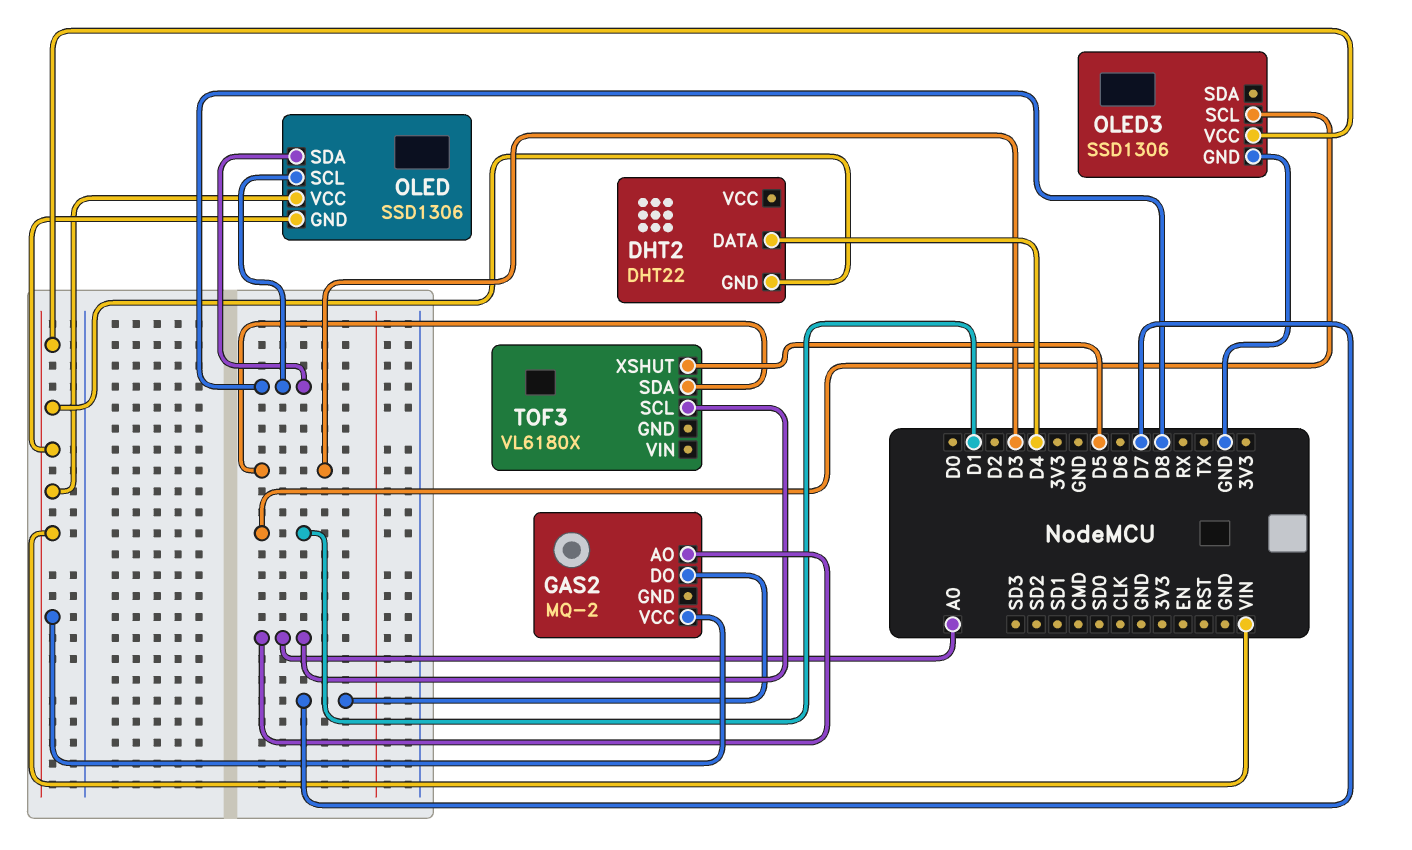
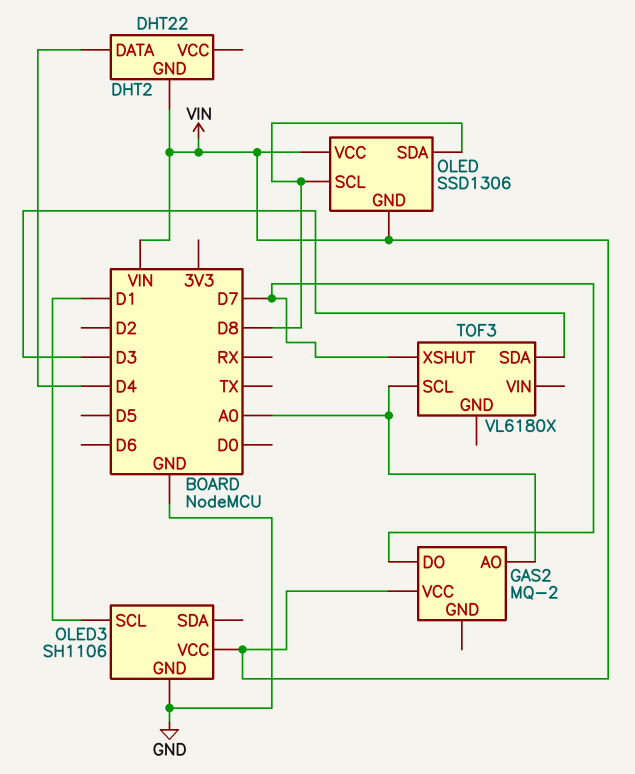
OLED3: SSD1306 -> SH1106
TOF3 pin XSHUT: D5 -> D7

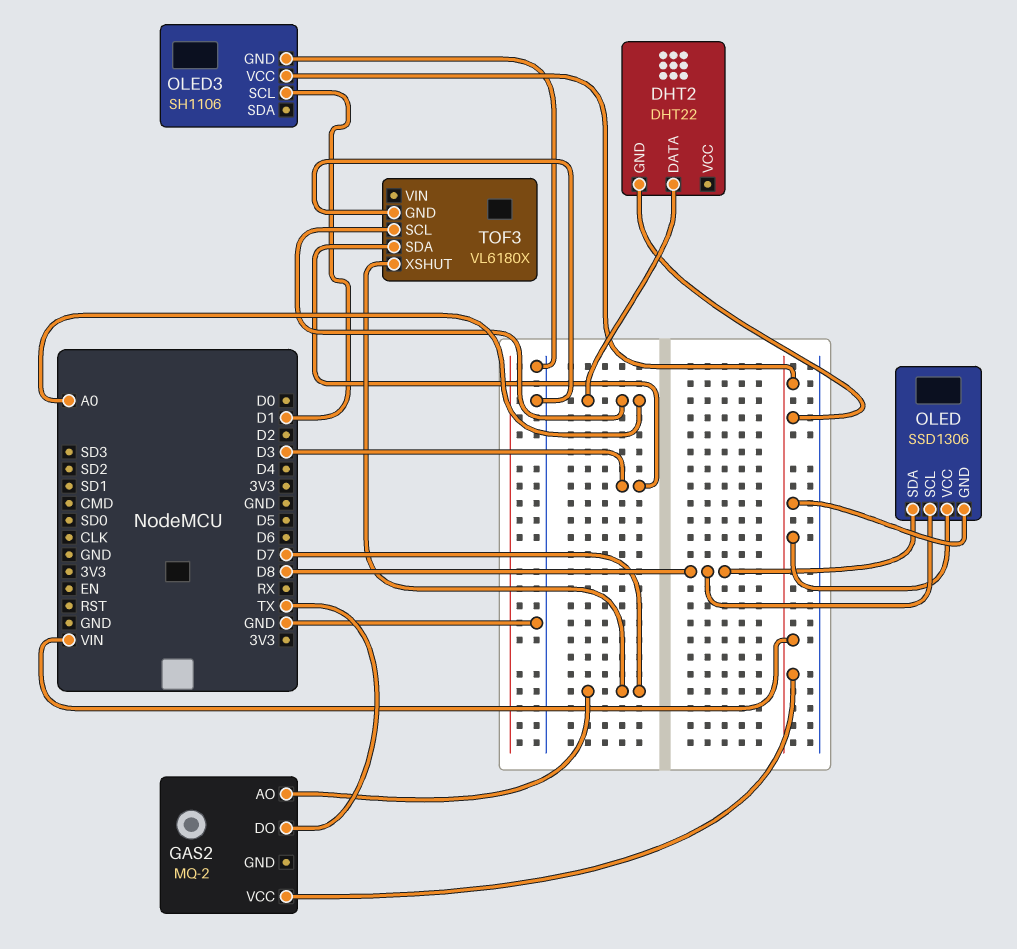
DHT2 pin DATA: D4 -> A0
GAS2 pin AO: A0 -> D7
GAS2 pin DO: D7 -> TX
TOF3 pin GND: none -> GND

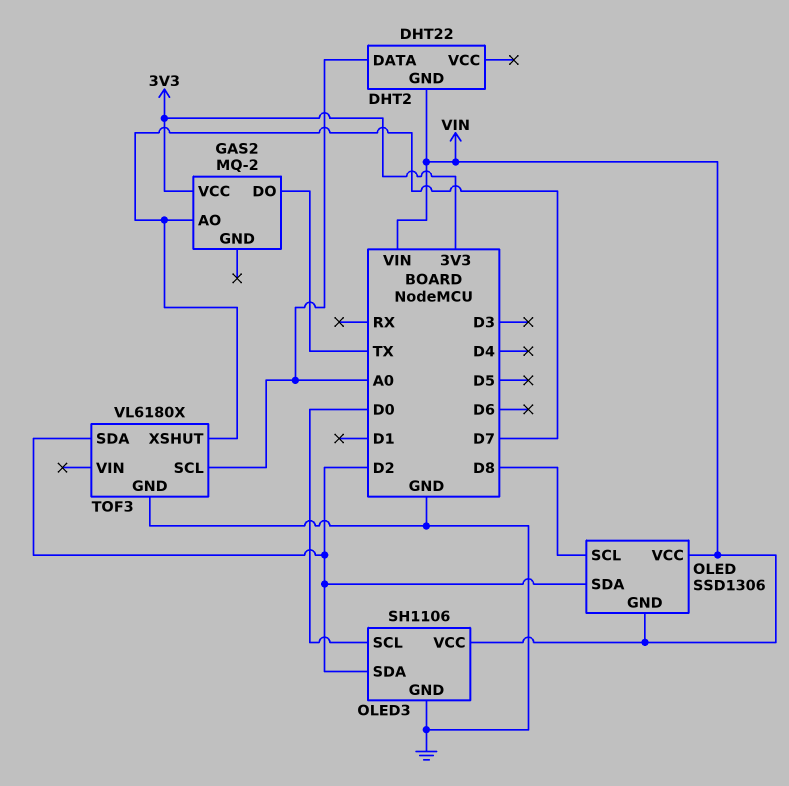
GAS2 pin VCC: VIN -> 3V3
OLED pin SDA: D8 -> D2
OLED3 pin SCL: D1 -> D0
OLED3 pin SDA: none -> D2
TOF3 pin SDA: D3 -> D2

